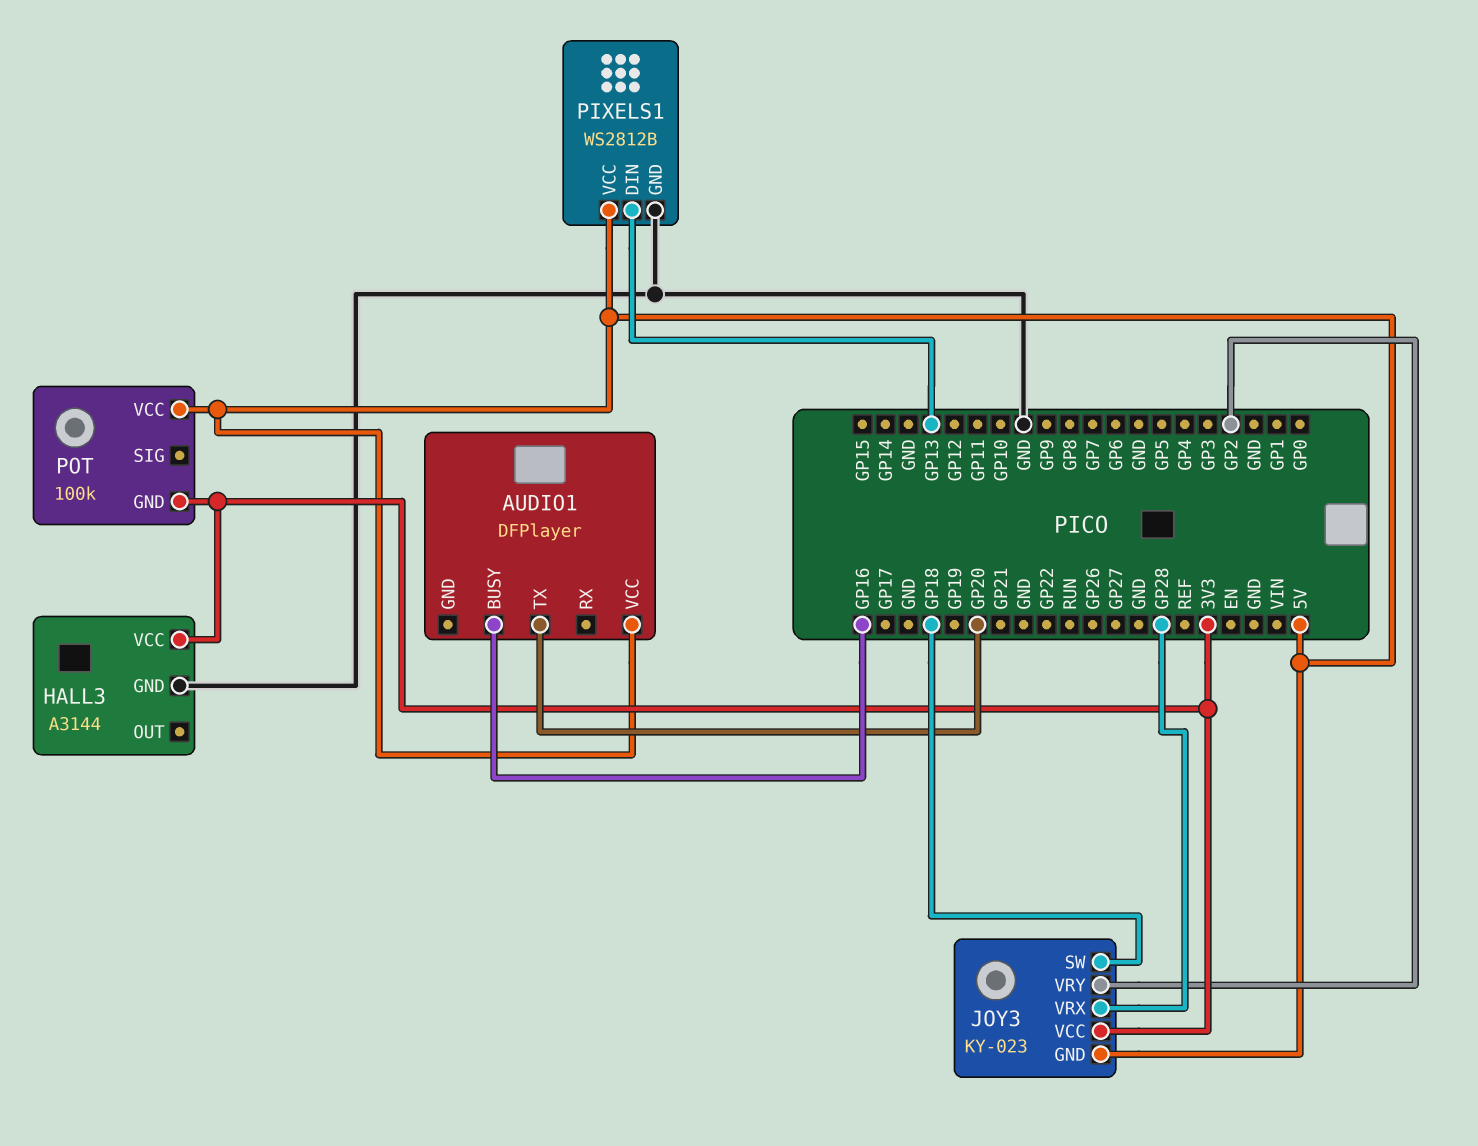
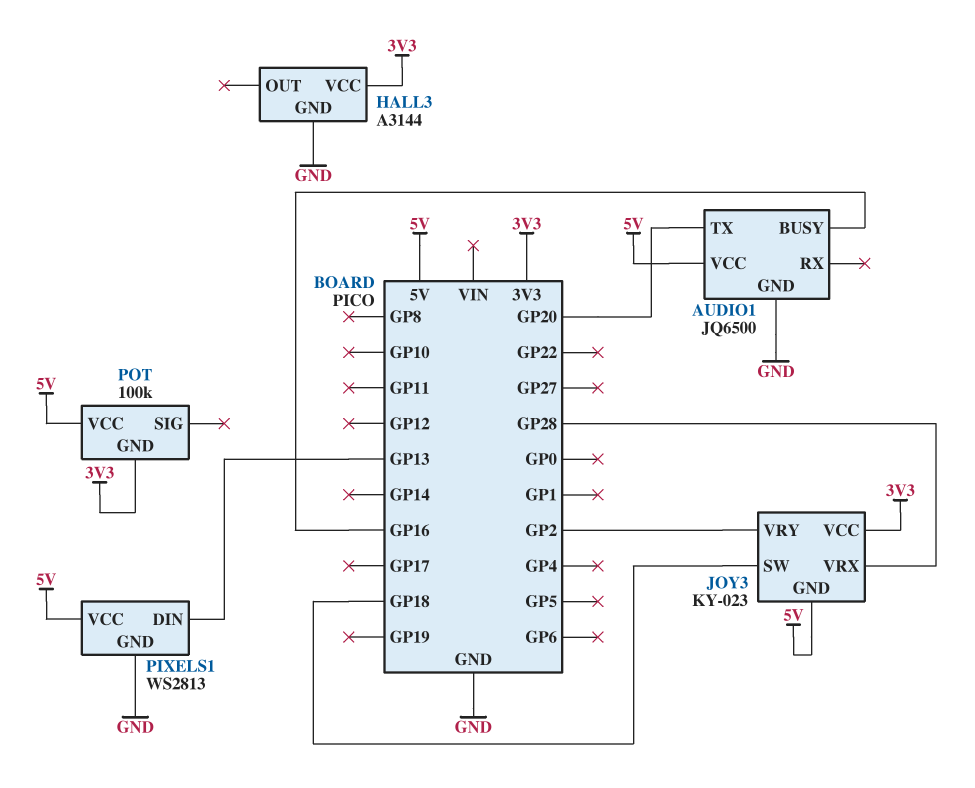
AUDIO1: DFPlayer -> JQ6500
AUDIO1 pin GND: none -> GND
PIXELS1: WS2812B -> WS2813

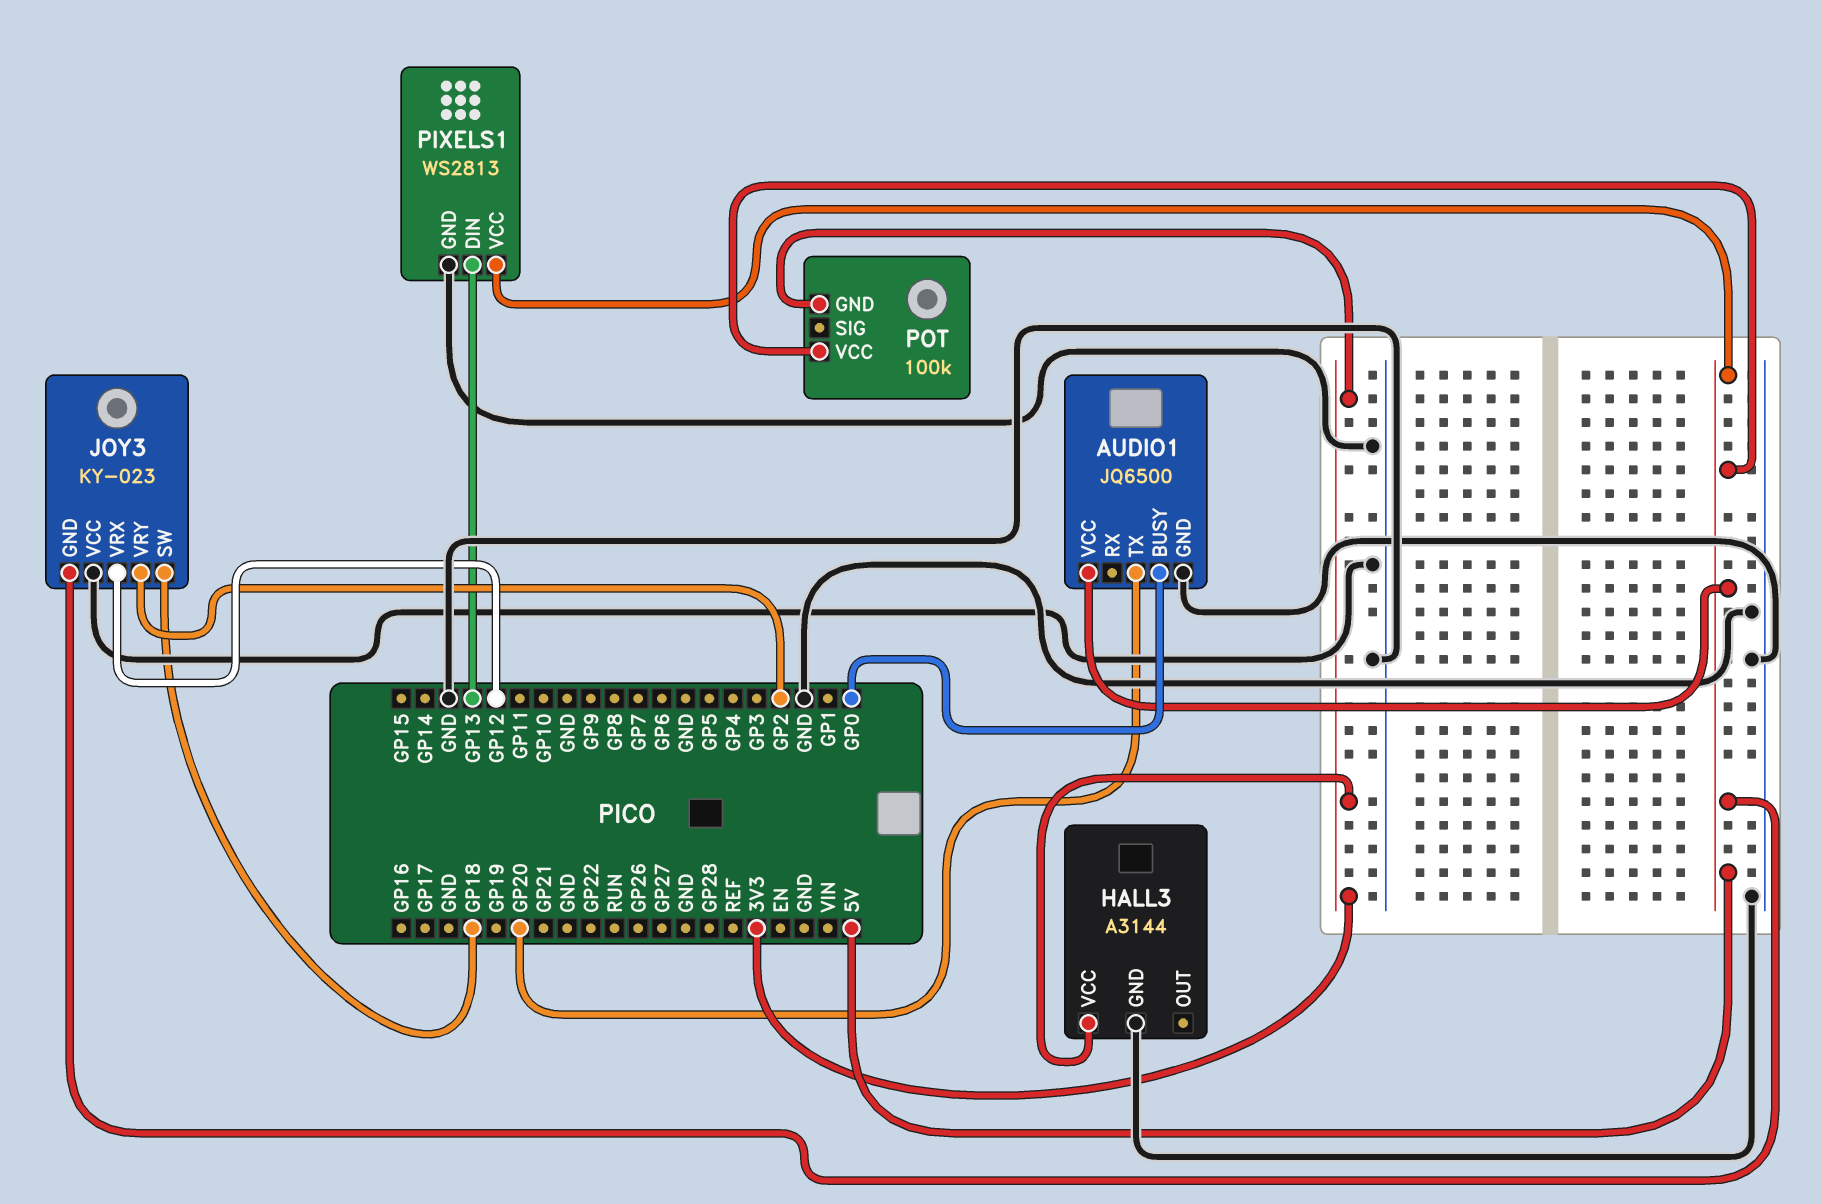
AUDIO1 pin BUSY: GP16 -> GP0
JOY3 pin VCC: 3V3 -> GND
JOY3 pin VRX: GP28 -> GP12

